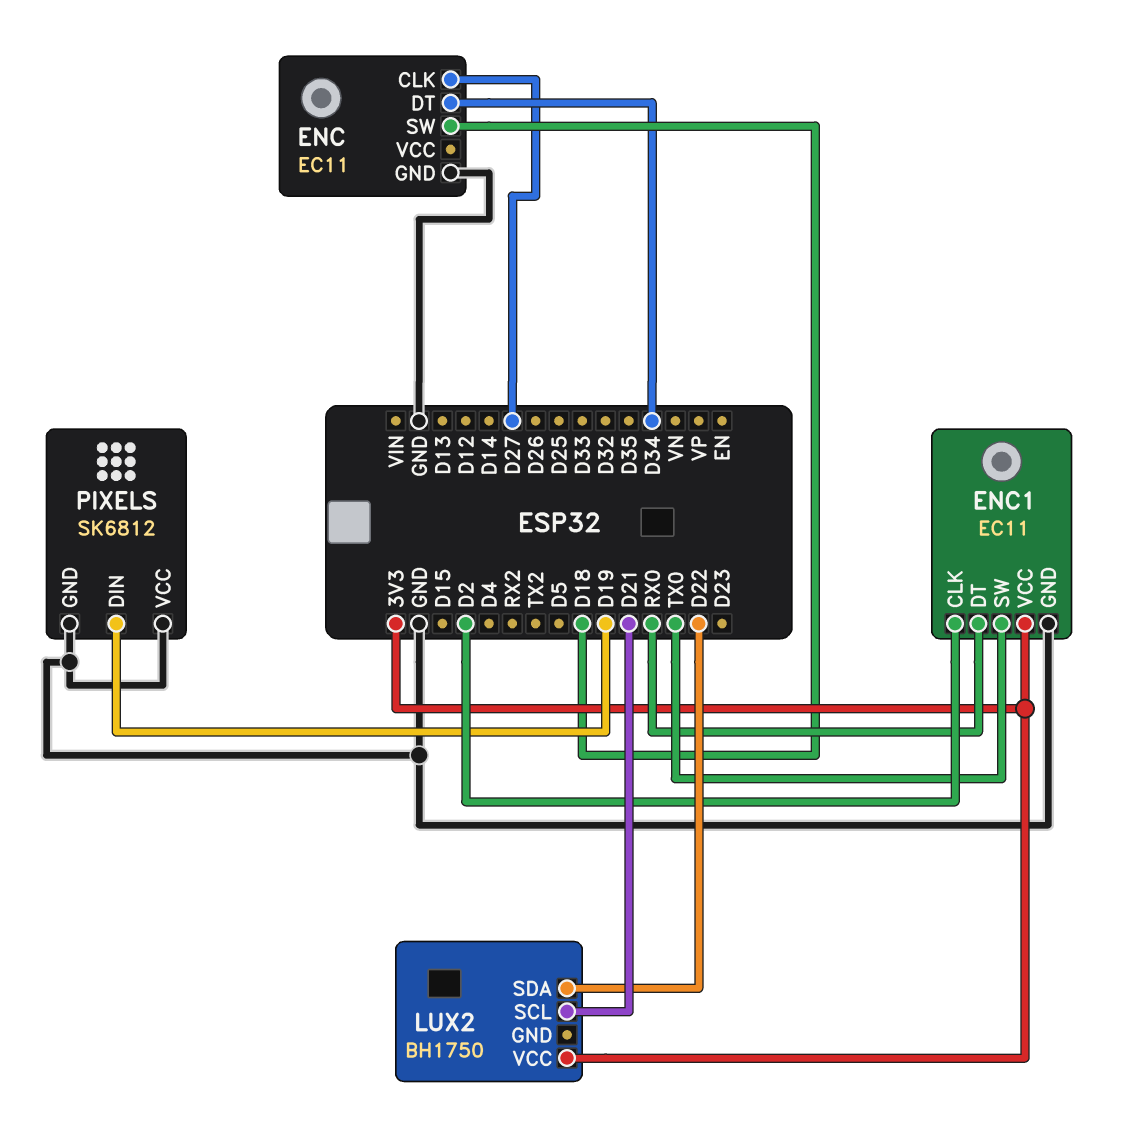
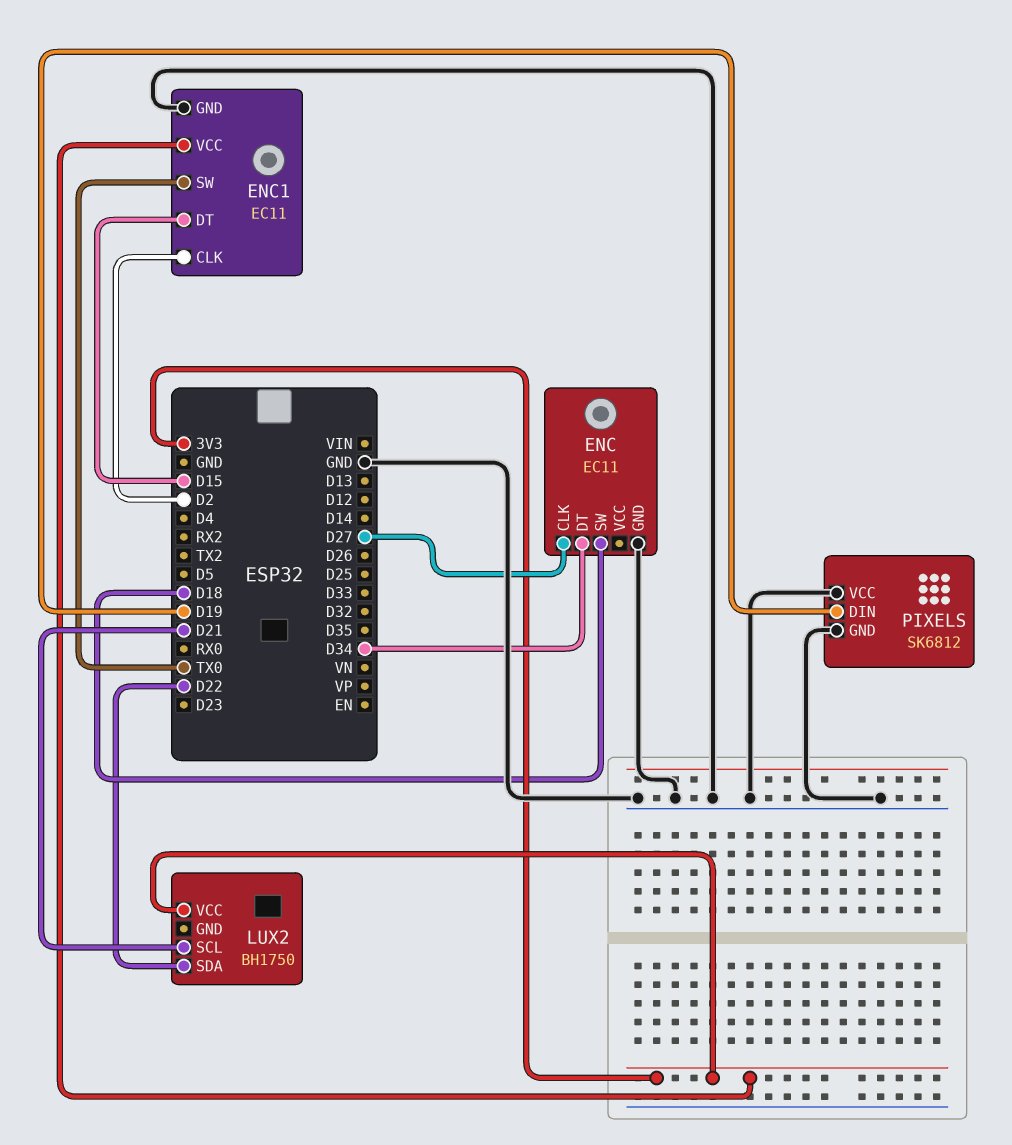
ENC1 pin DT: RX0 -> D15

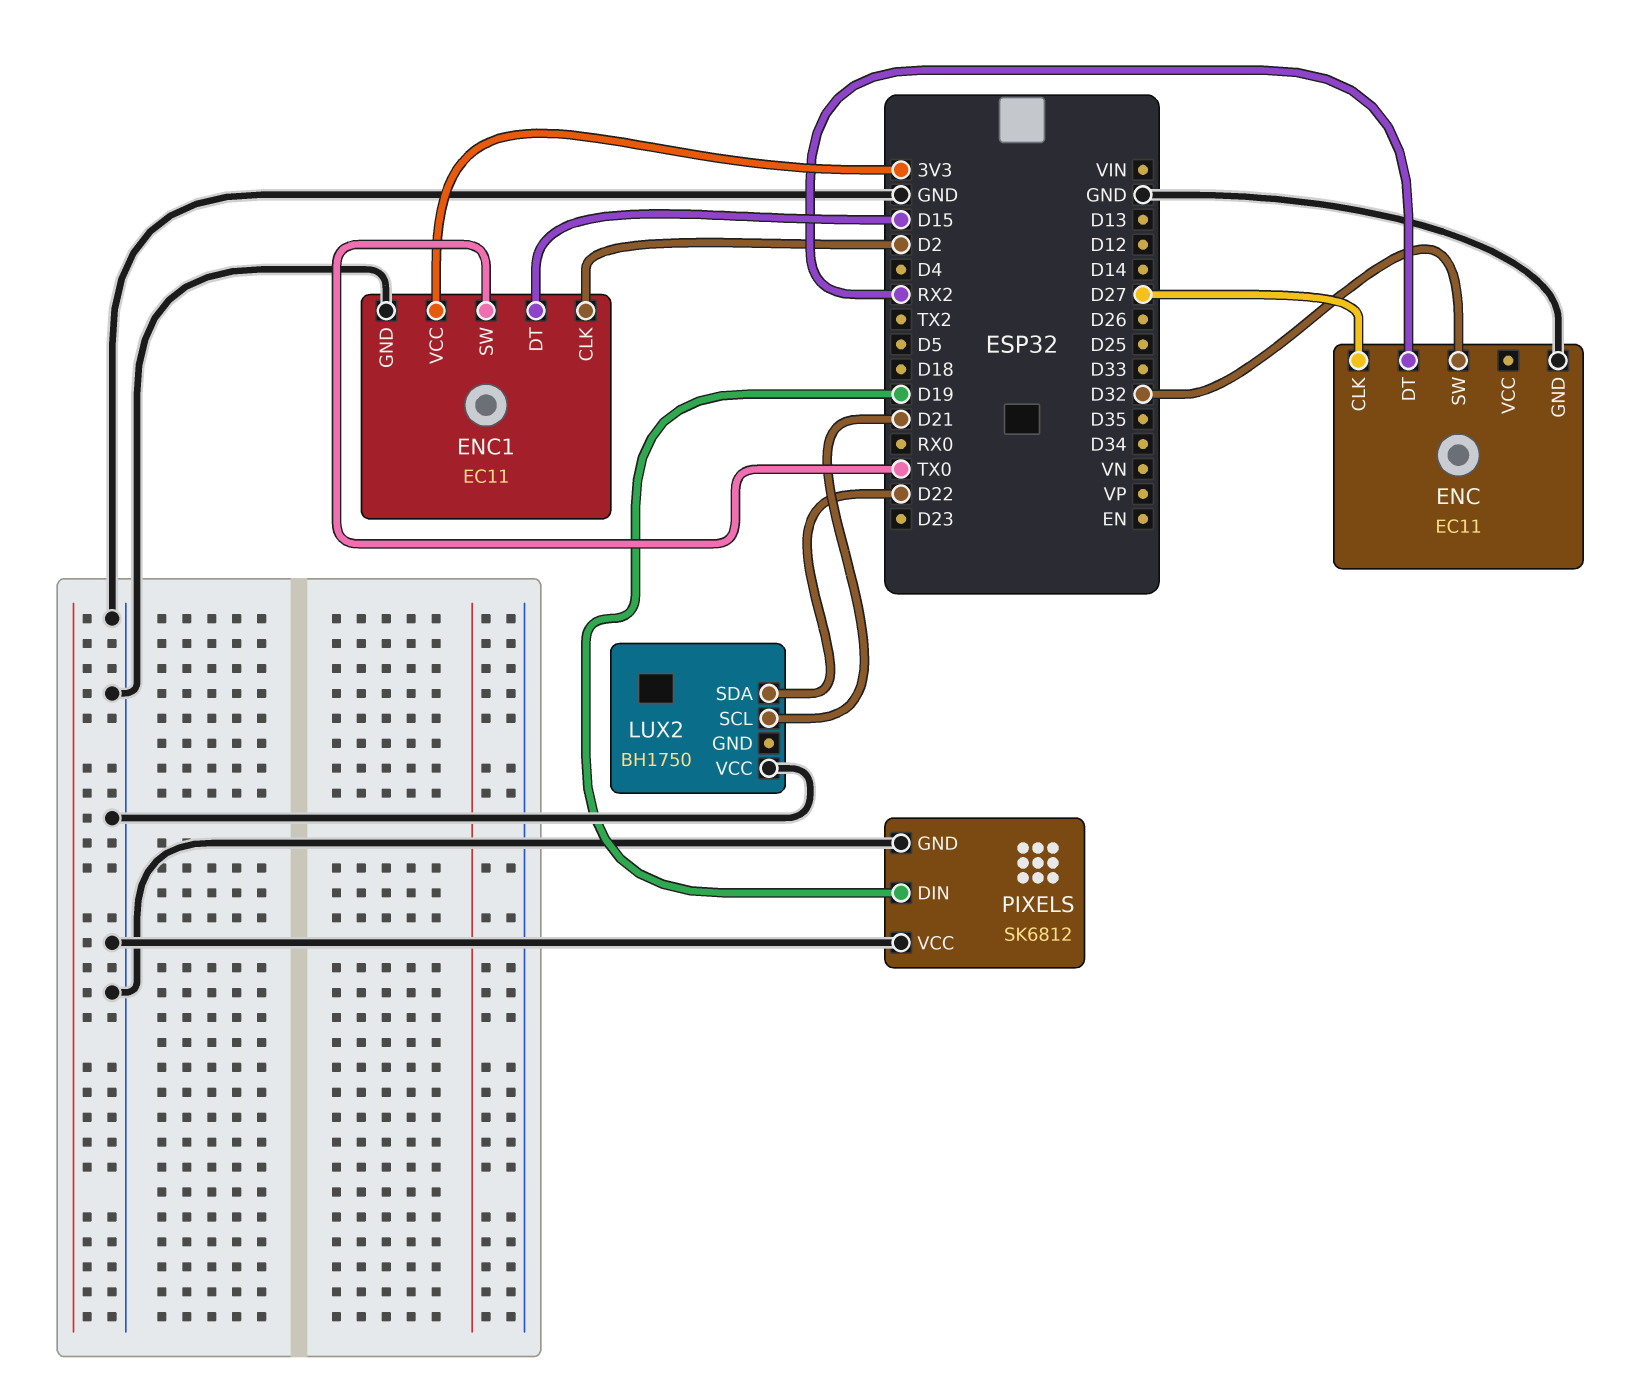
ENC pin DT: D34 -> RX2
ENC pin SW: D18 -> D32
LUX2 pin VCC: 3V3 -> GND

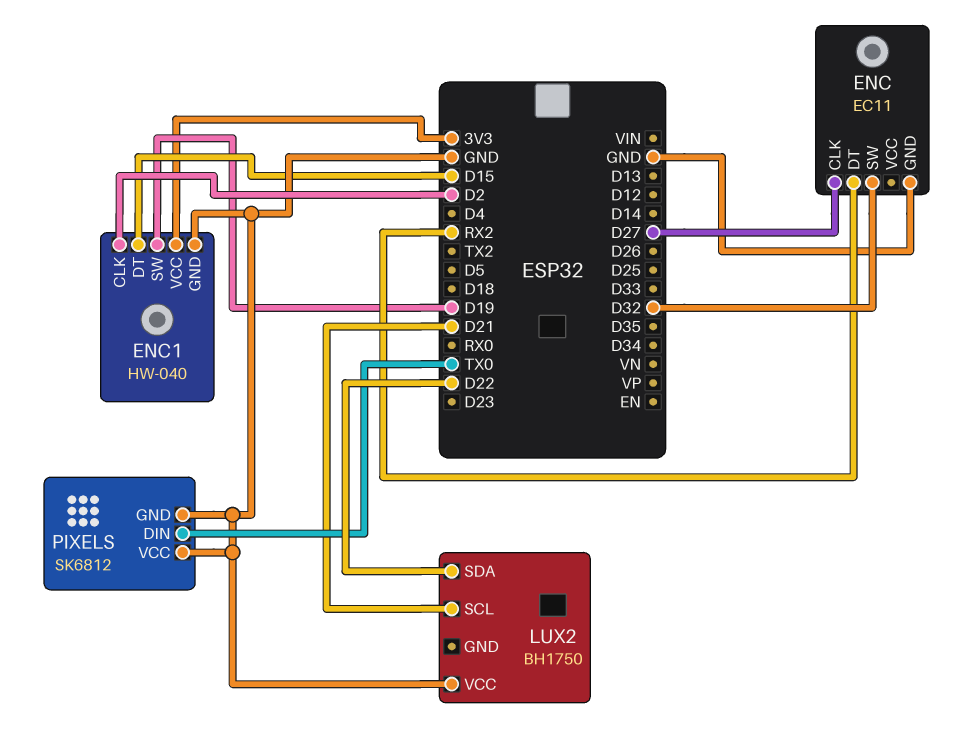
ENC1: EC11 -> HW-040
ENC1 pin SW: TX0 -> D19
PIXELS pin DIN: D19 -> TX0

